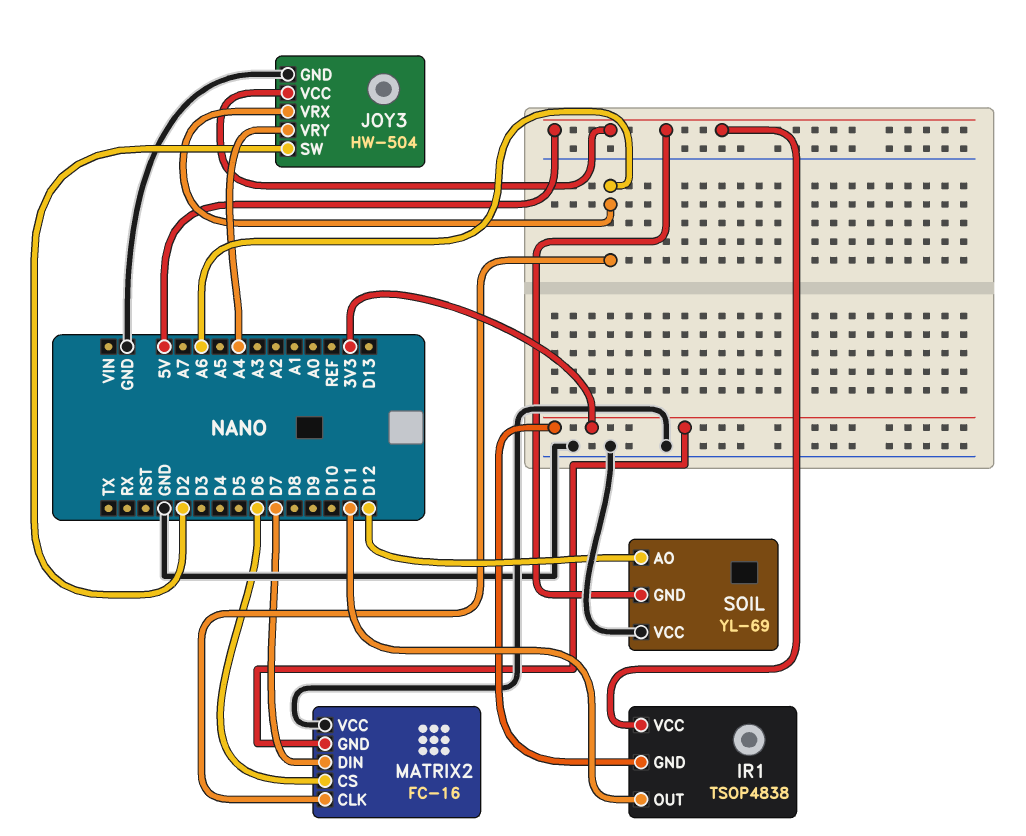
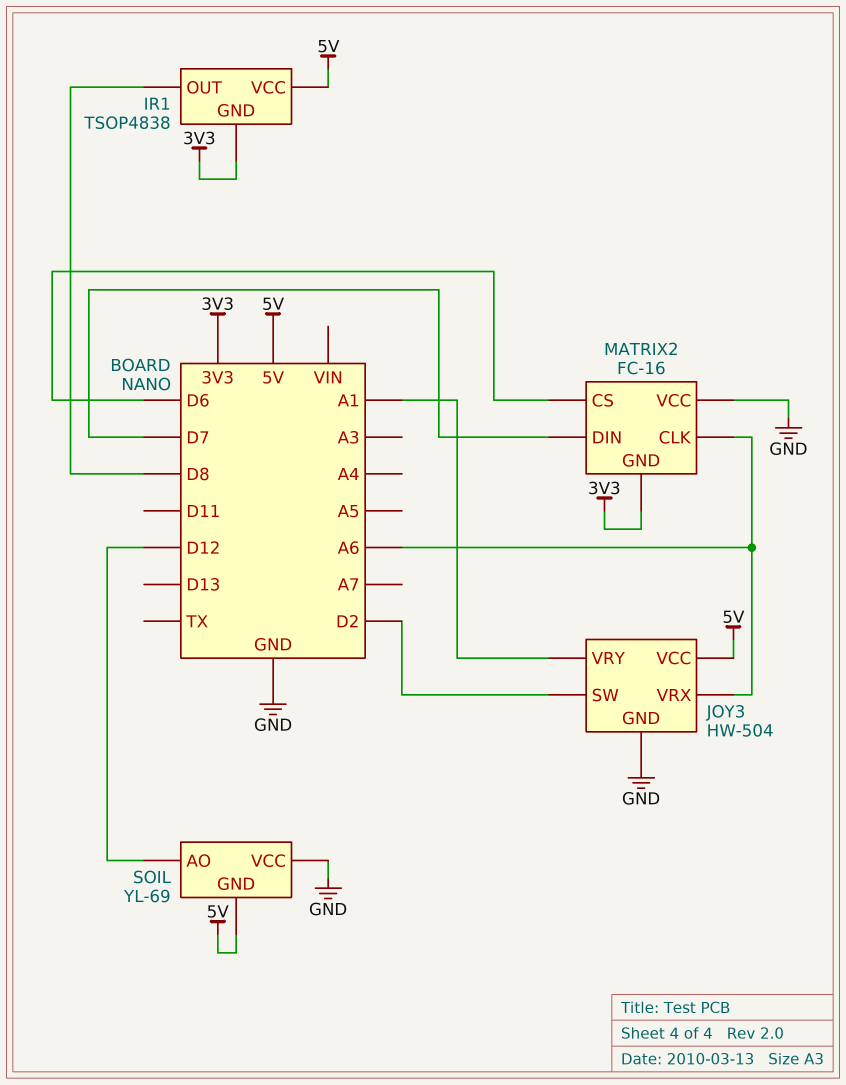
IR1 pin OUT: D11 -> D8
JOY3 pin VRY: A4 -> A1

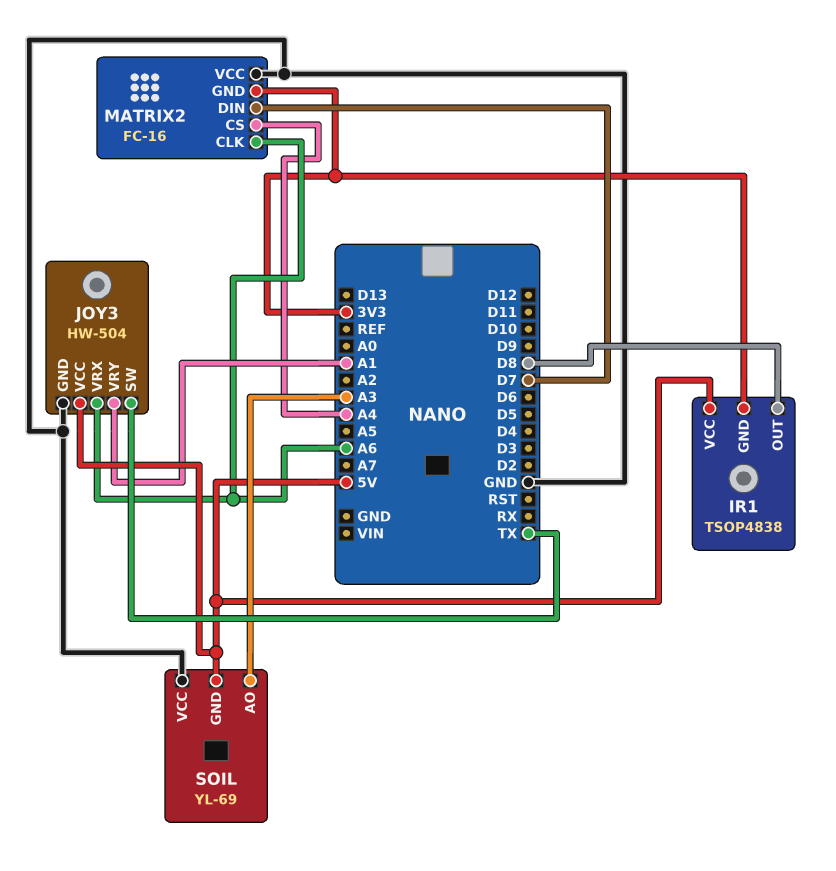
JOY3 pin SW: D2 -> TX
MATRIX2 pin CS: D6 -> A4
SOIL pin AO: D12 -> A3

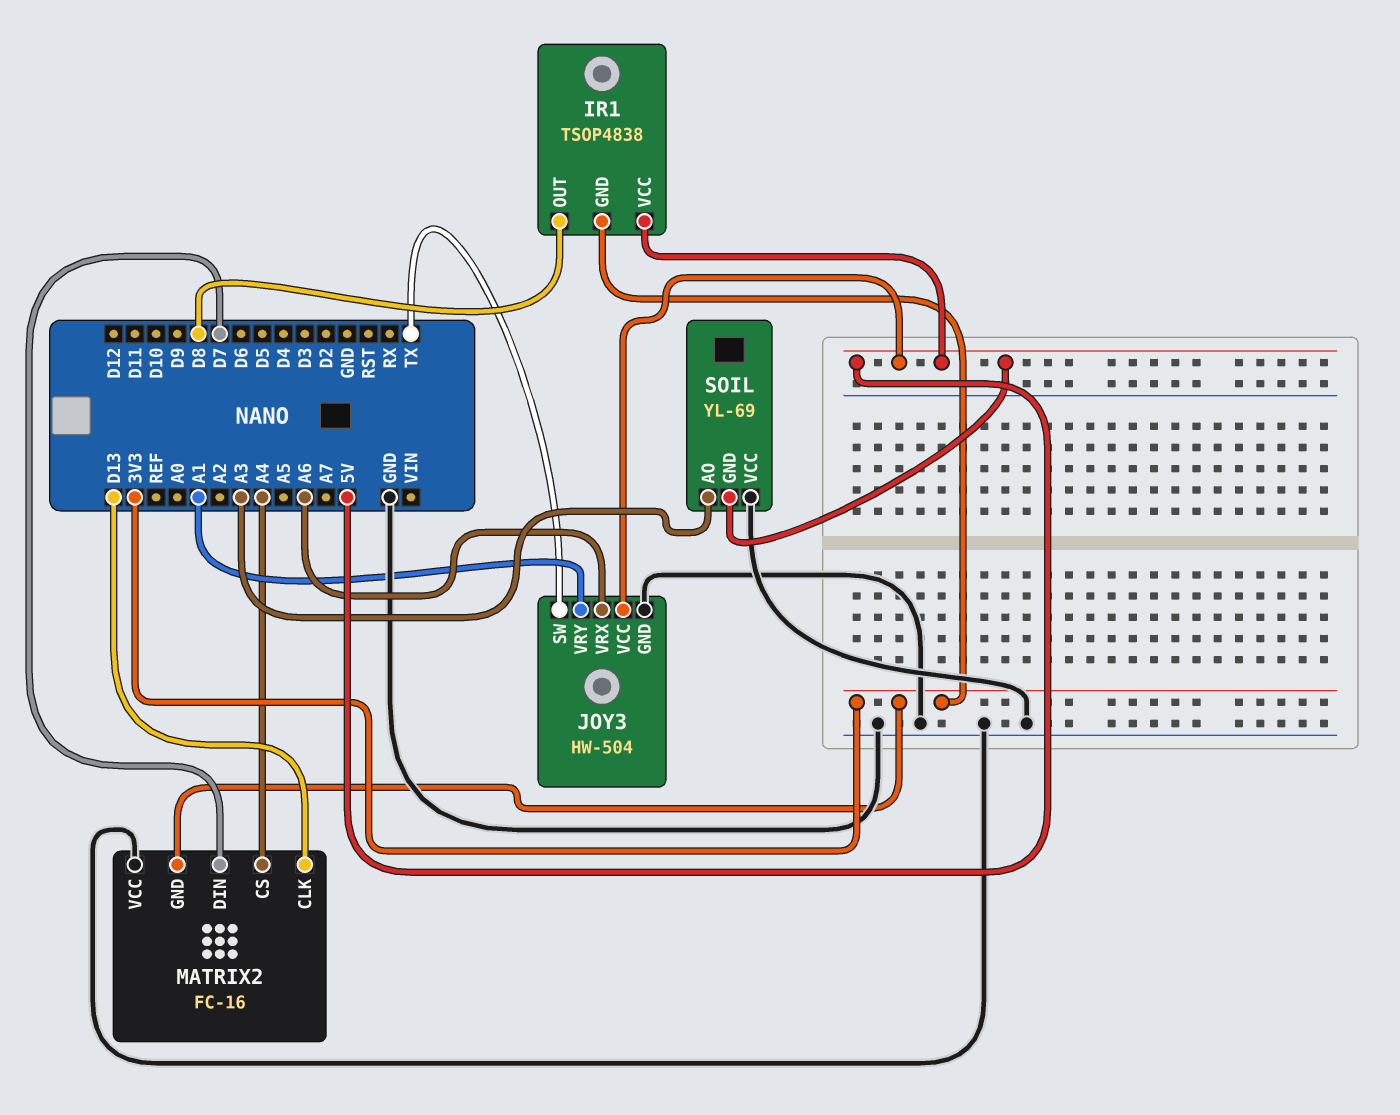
MATRIX2 pin CLK: A6 -> D13

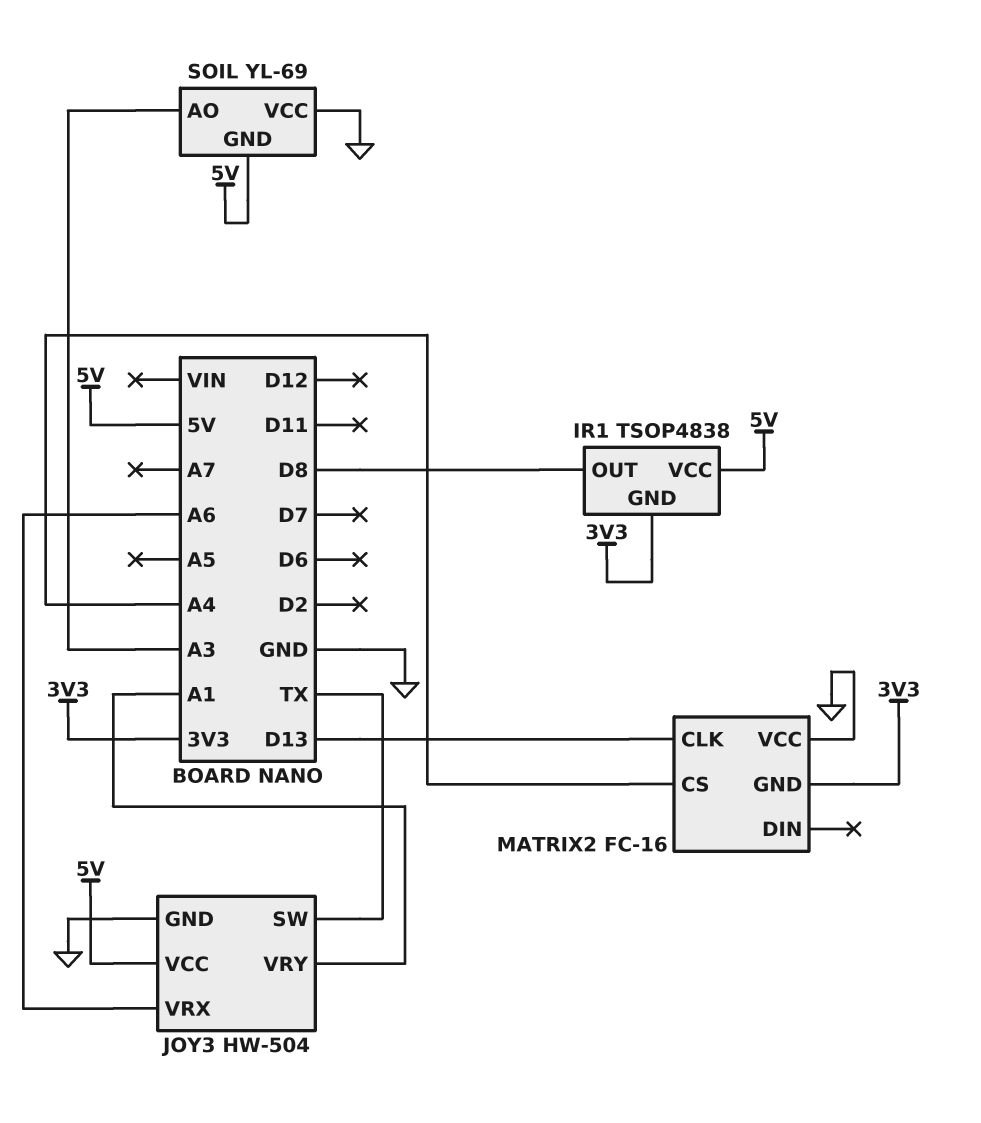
MATRIX2 pin DIN: D7 -> none

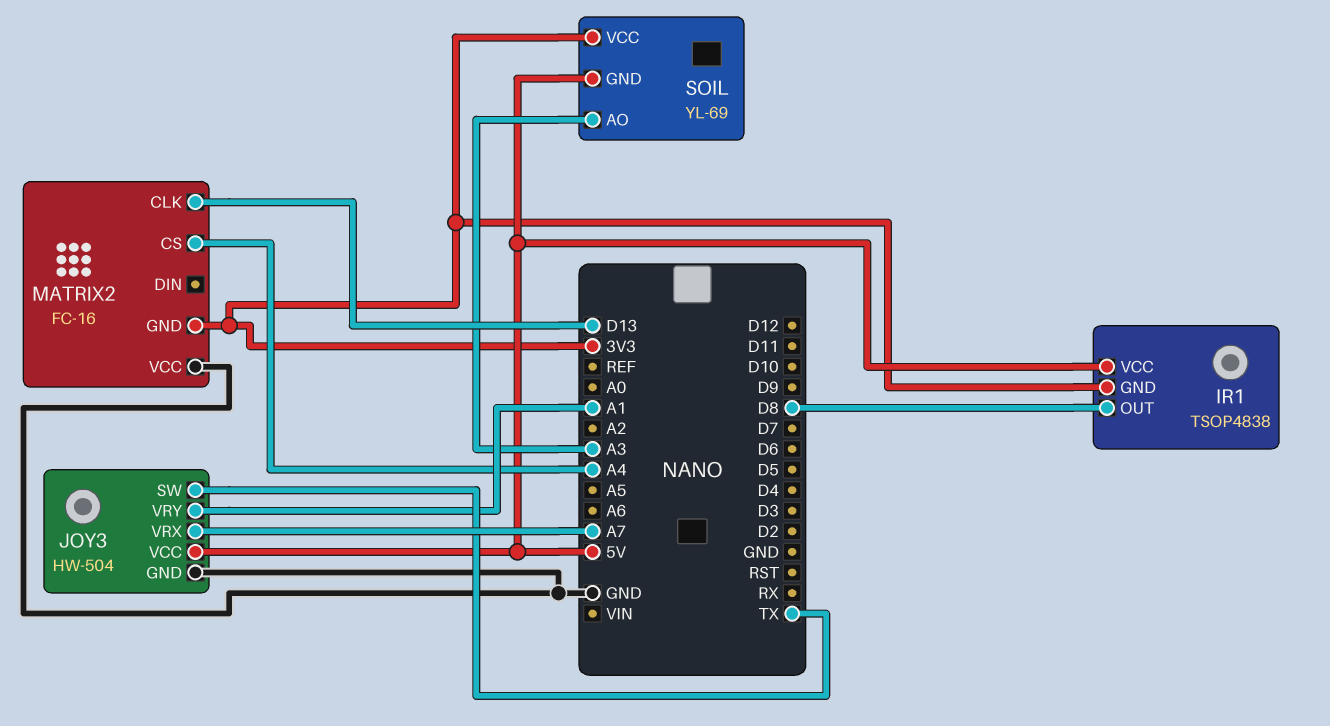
JOY3 pin VRX: A6 -> A7
SOIL pin VCC: GND -> 3V3

